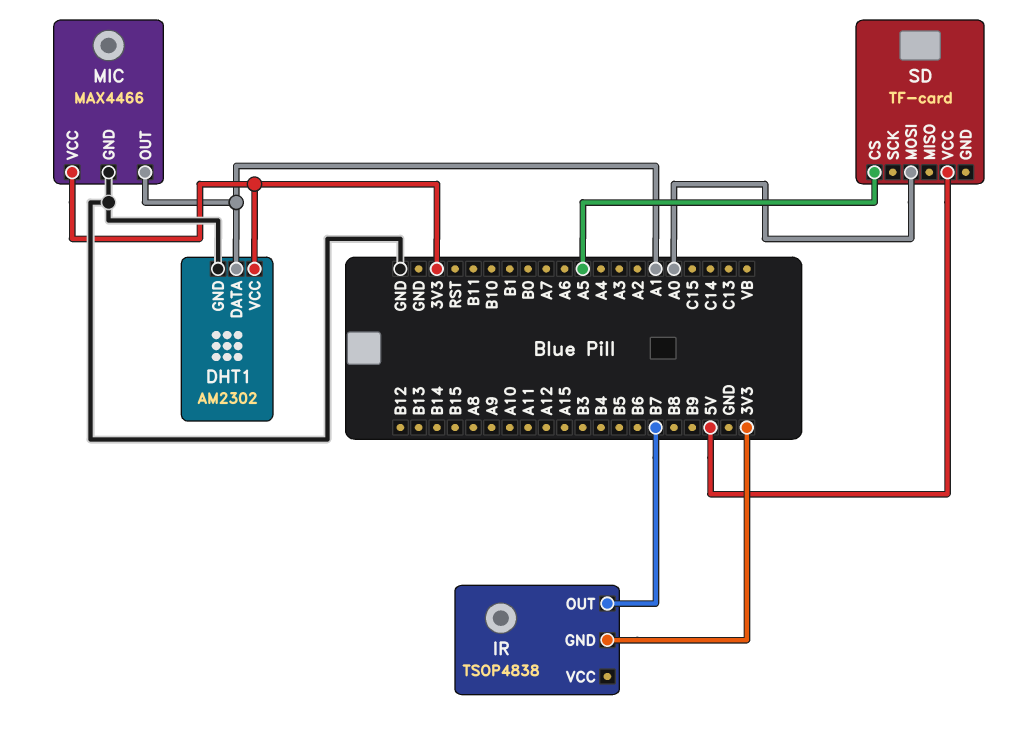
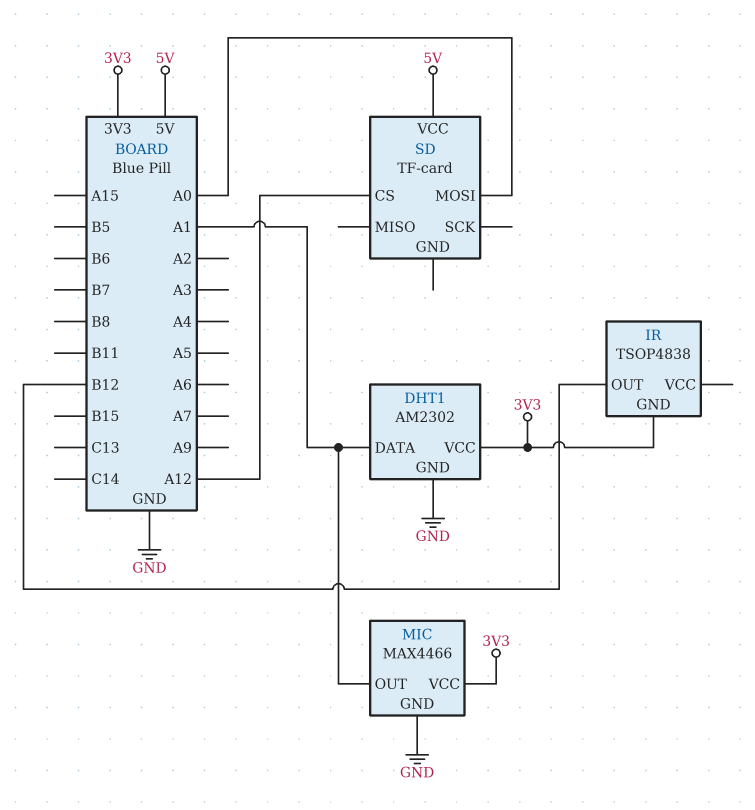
IR pin OUT: B7 -> B12
SD pin CS: A5 -> A12

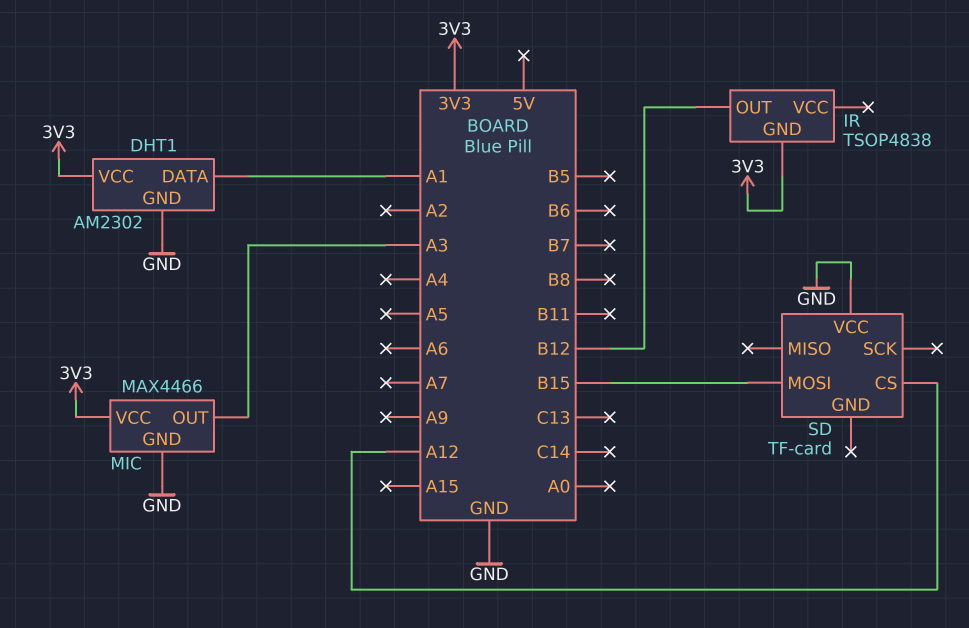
MIC pin OUT: A1 -> A3
SD pin MOSI: A0 -> B15
SD pin VCC: 5V -> GND

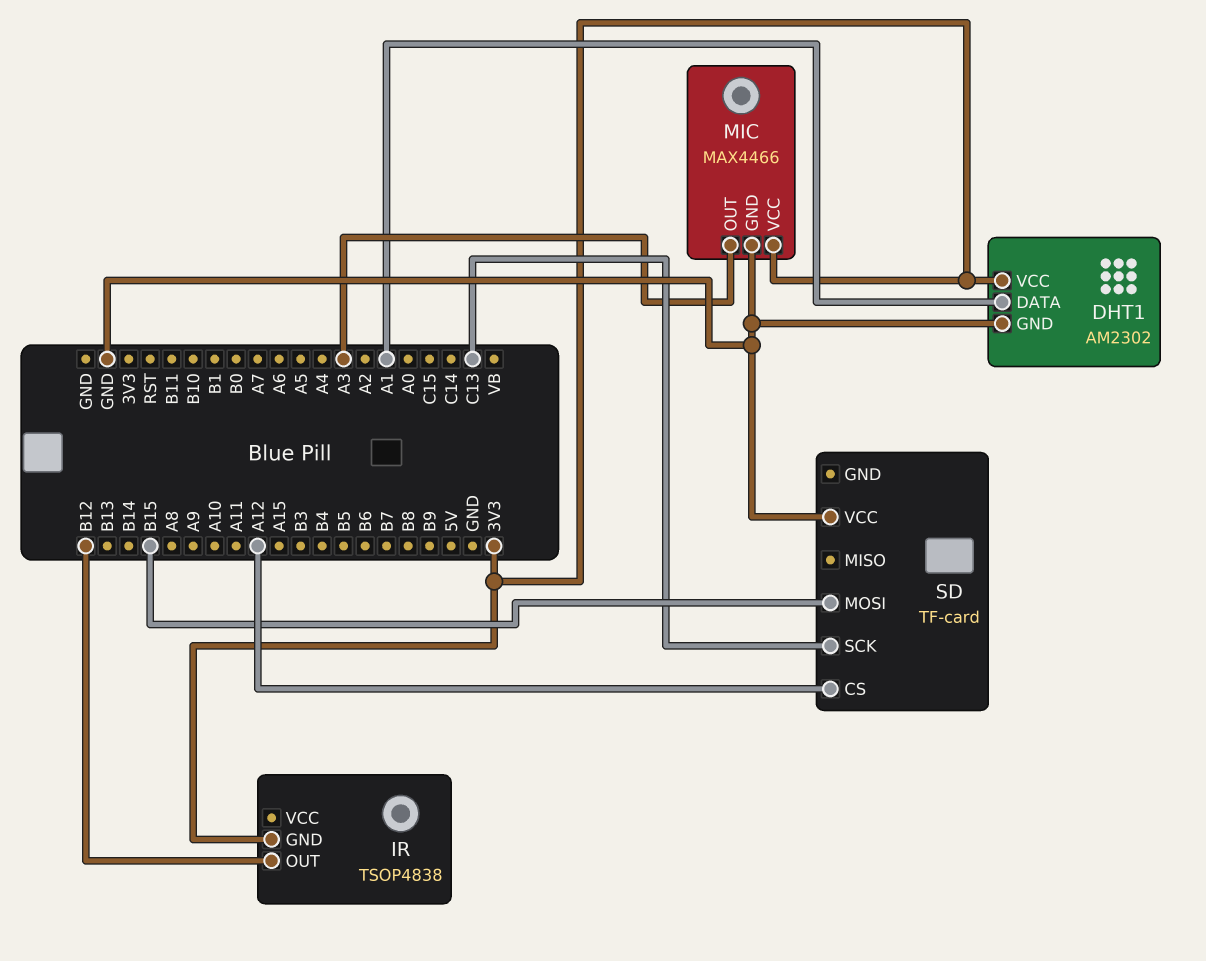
SD pin SCK: none -> C13

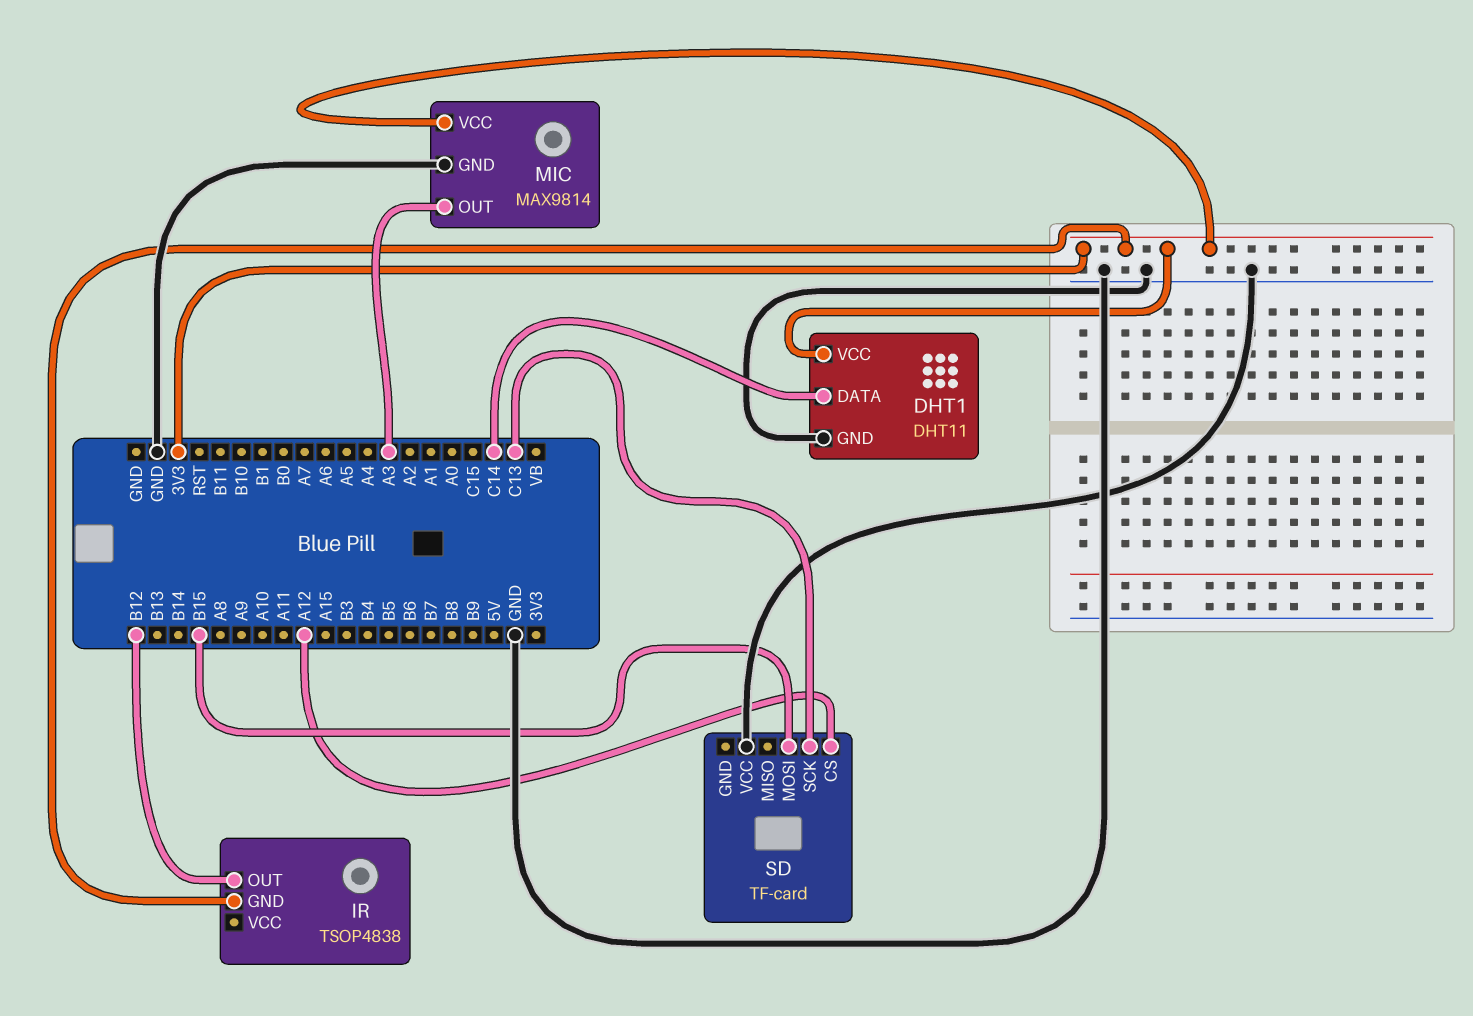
DHT1: AM2302 -> DHT11
DHT1 pin DATA: A1 -> C14
MIC: MAX4466 -> MAX9814

